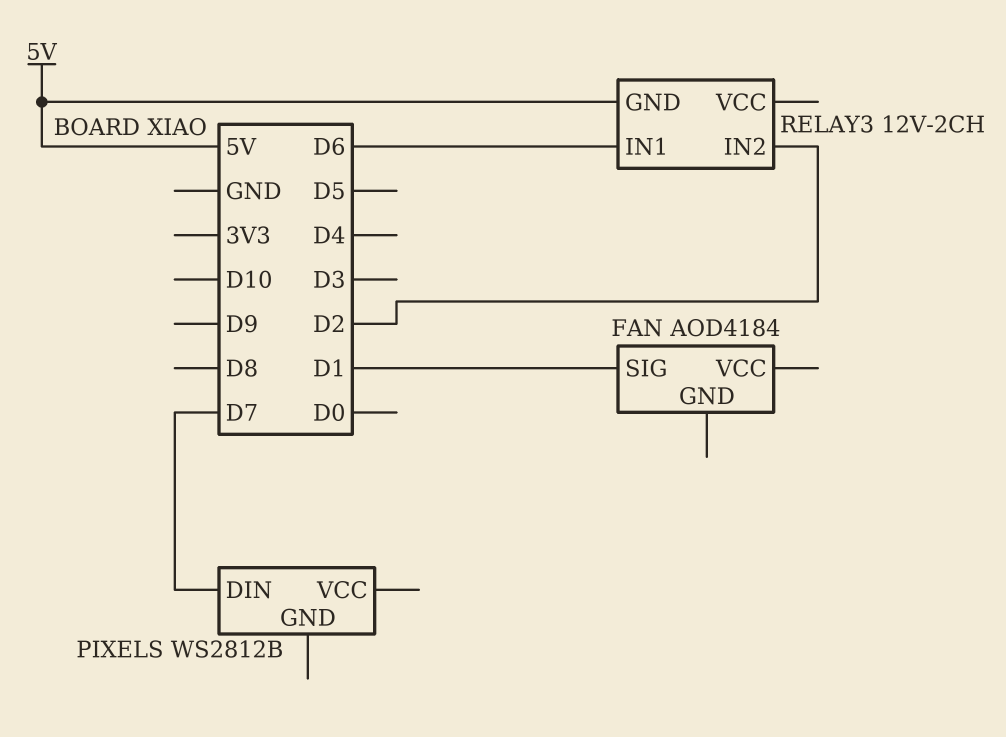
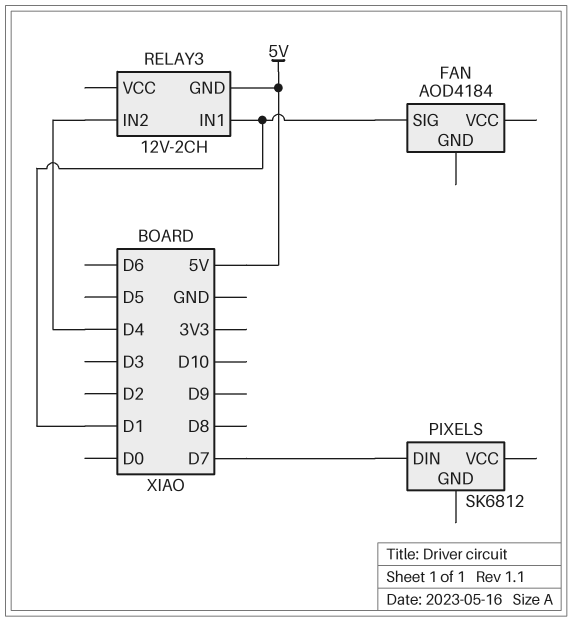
PIXELS: WS2812B -> SK6812
RELAY3 pin IN1: D6 -> D1
RELAY3 pin IN2: D2 -> D4

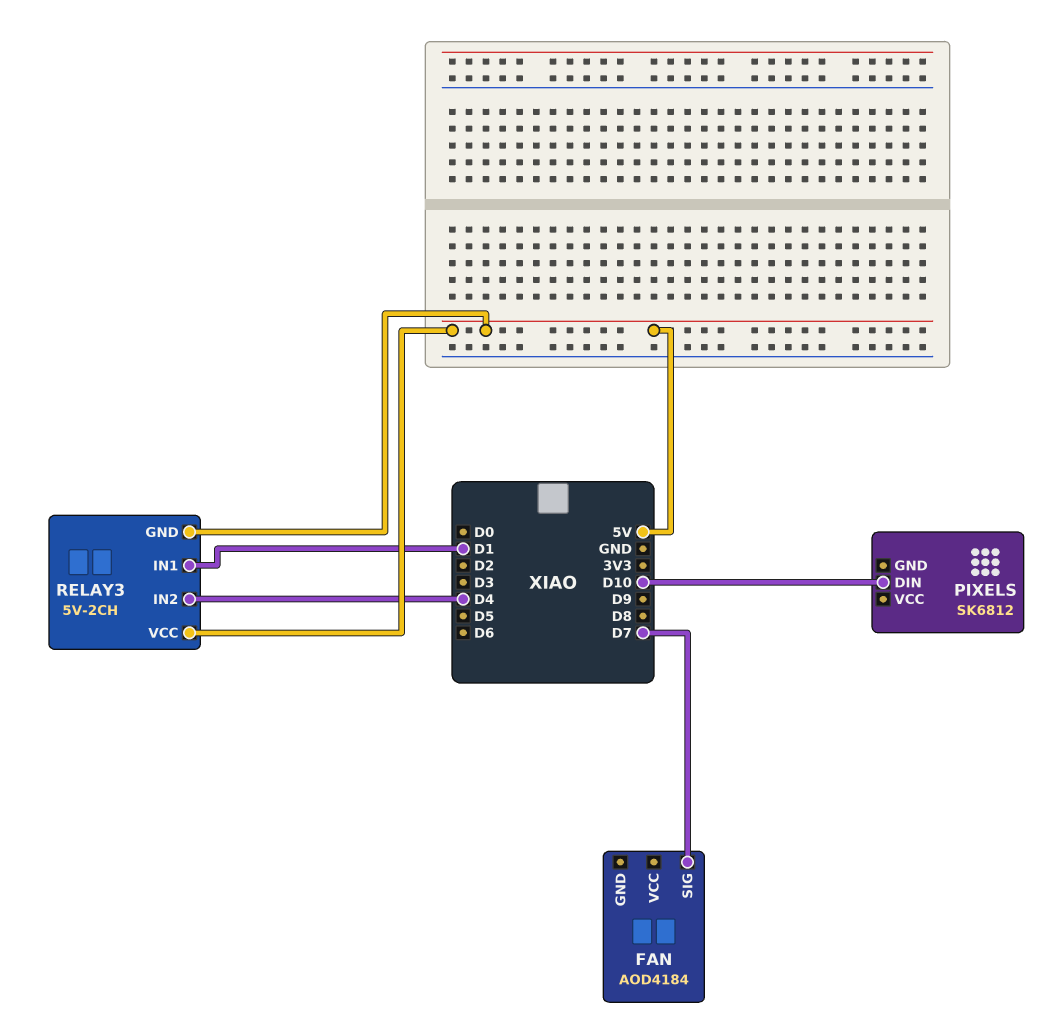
FAN pin SIG: D1 -> D7
PIXELS pin DIN: D7 -> D10
RELAY3: 12V-2CH -> 5V-2CH
RELAY3 pin VCC: none -> 5V

